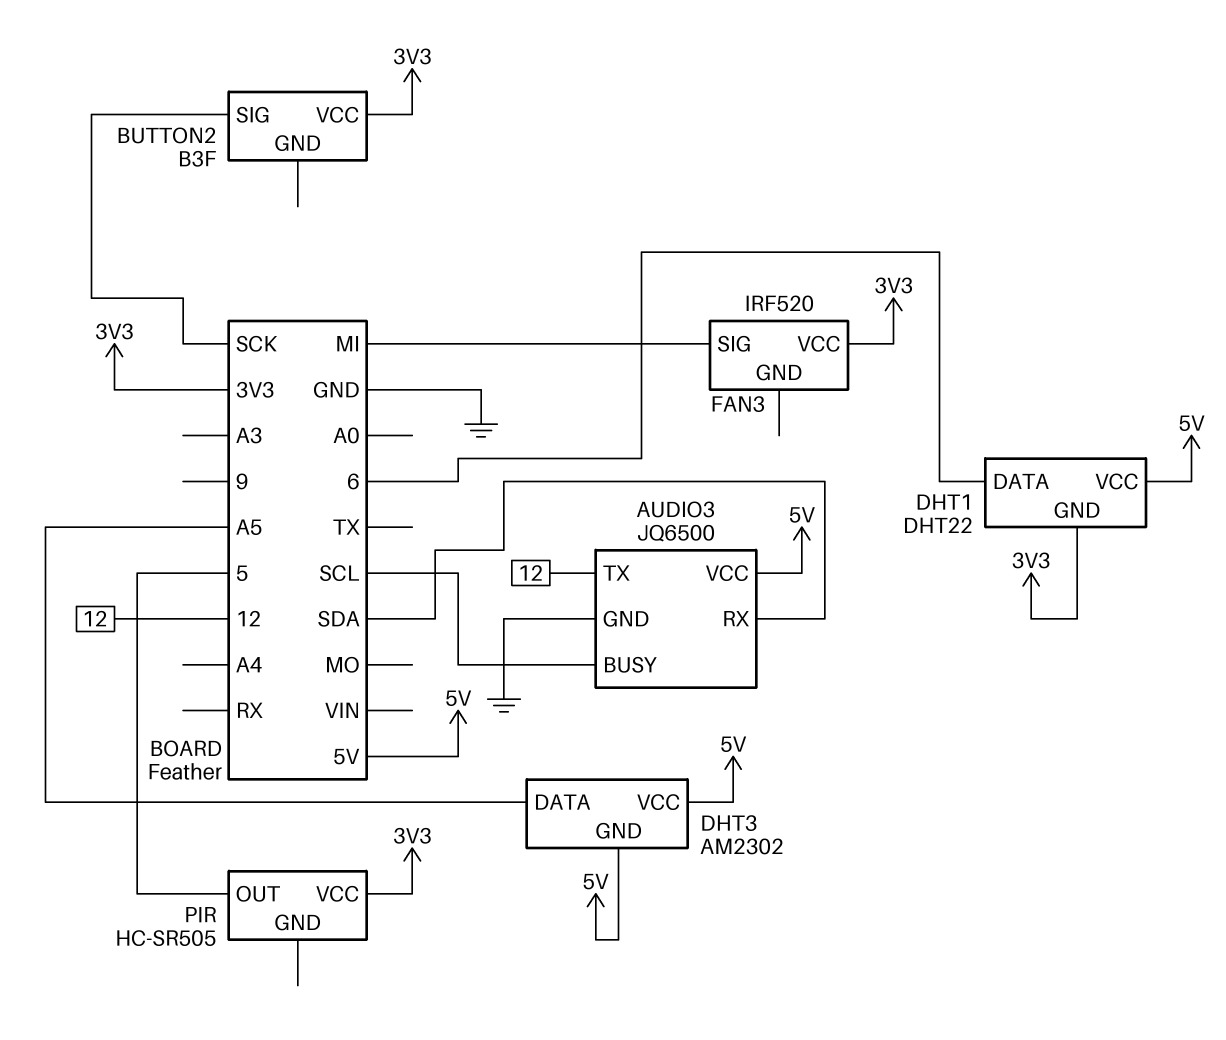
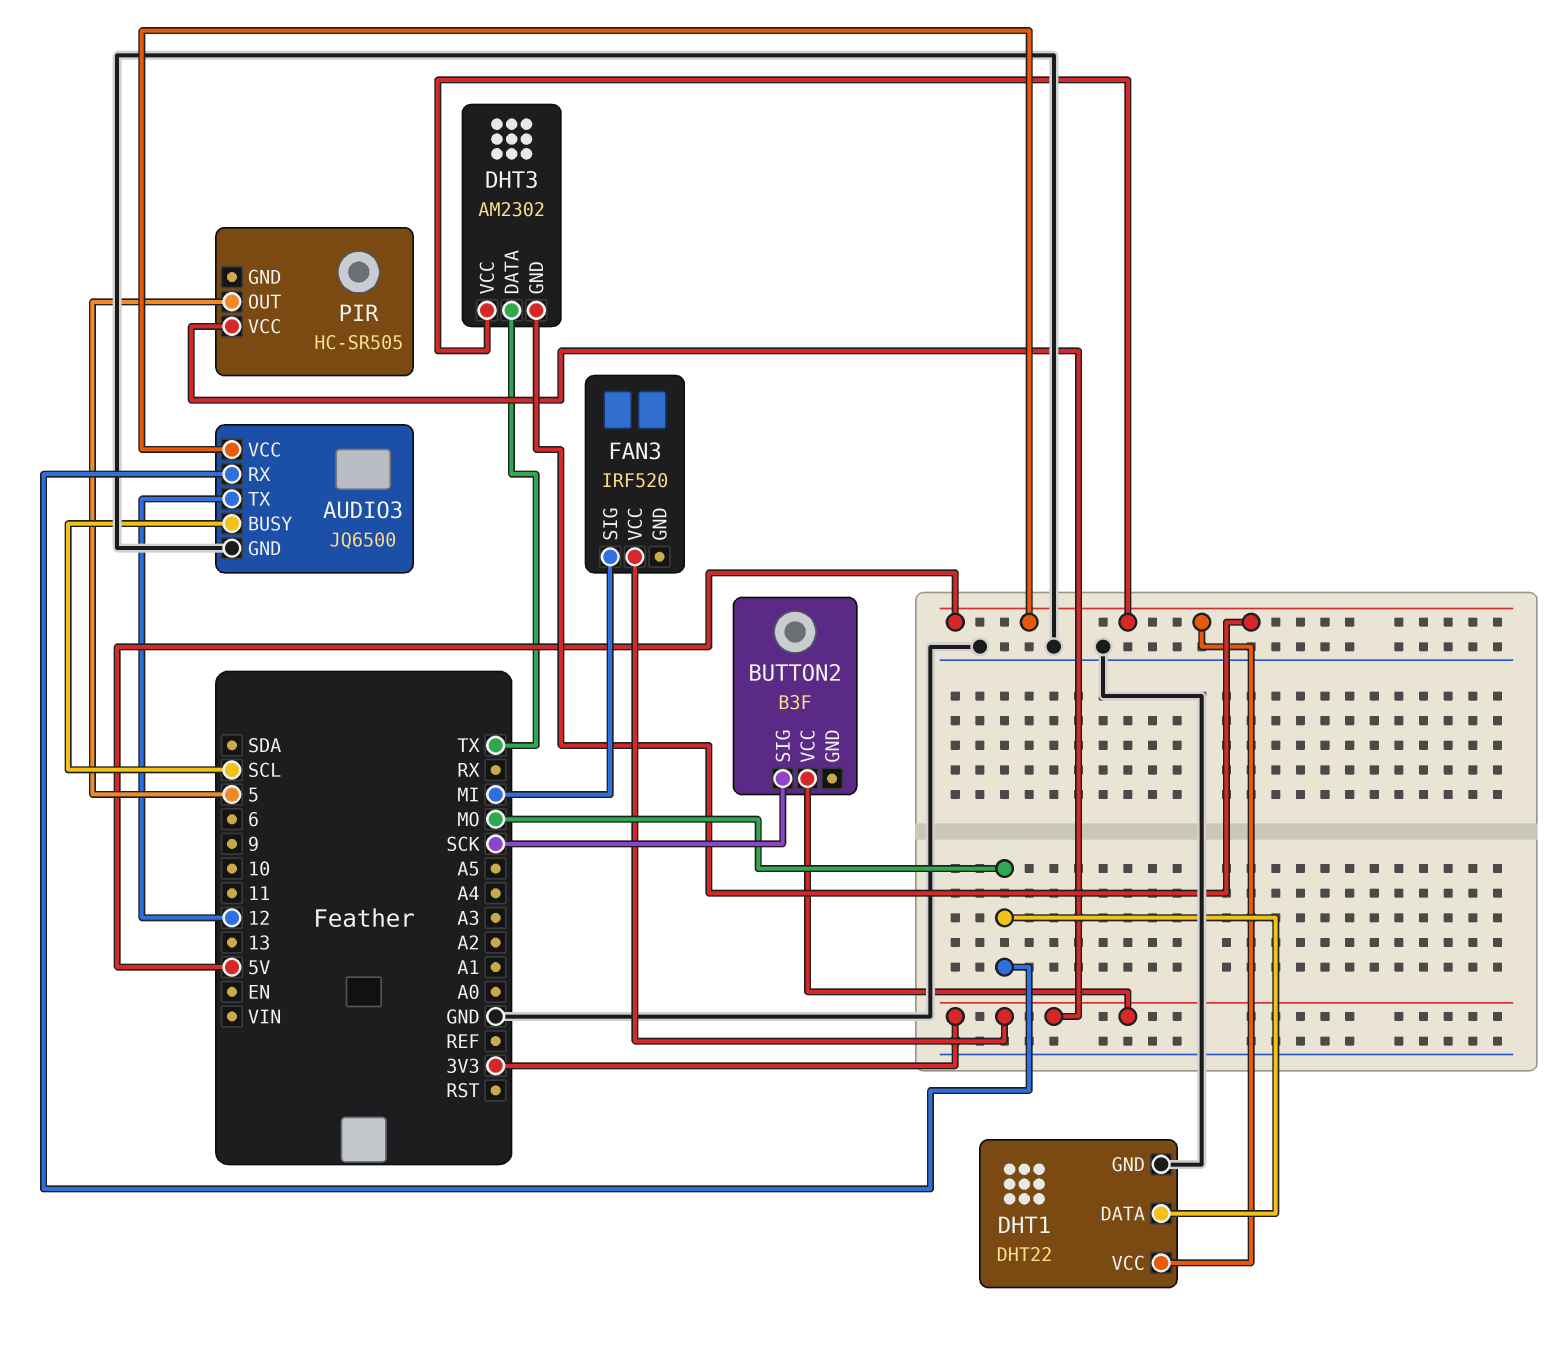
AUDIO3 pin RX: SDA -> MO
DHT1 pin DATA: 6 -> MO
DHT1 pin GND: 3V3 -> GND
DHT3 pin DATA: A5 -> TX

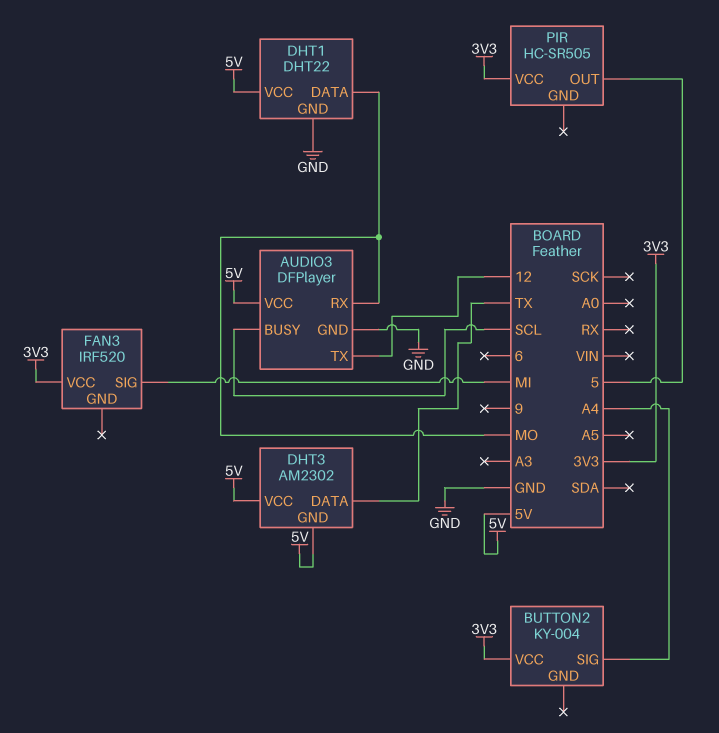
AUDIO3: JQ6500 -> DFPlayer
BUTTON2: B3F -> KY-004
BUTTON2 pin SIG: SCK -> A4

